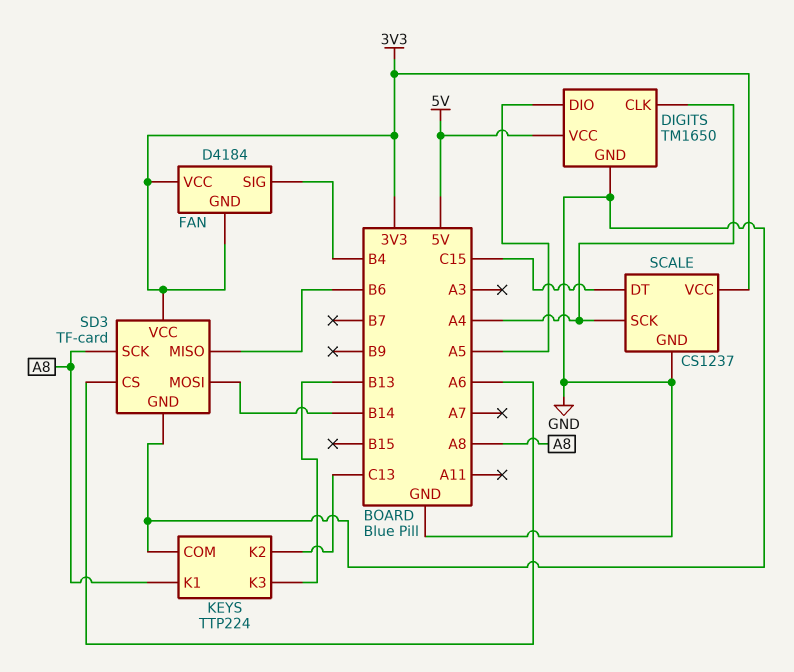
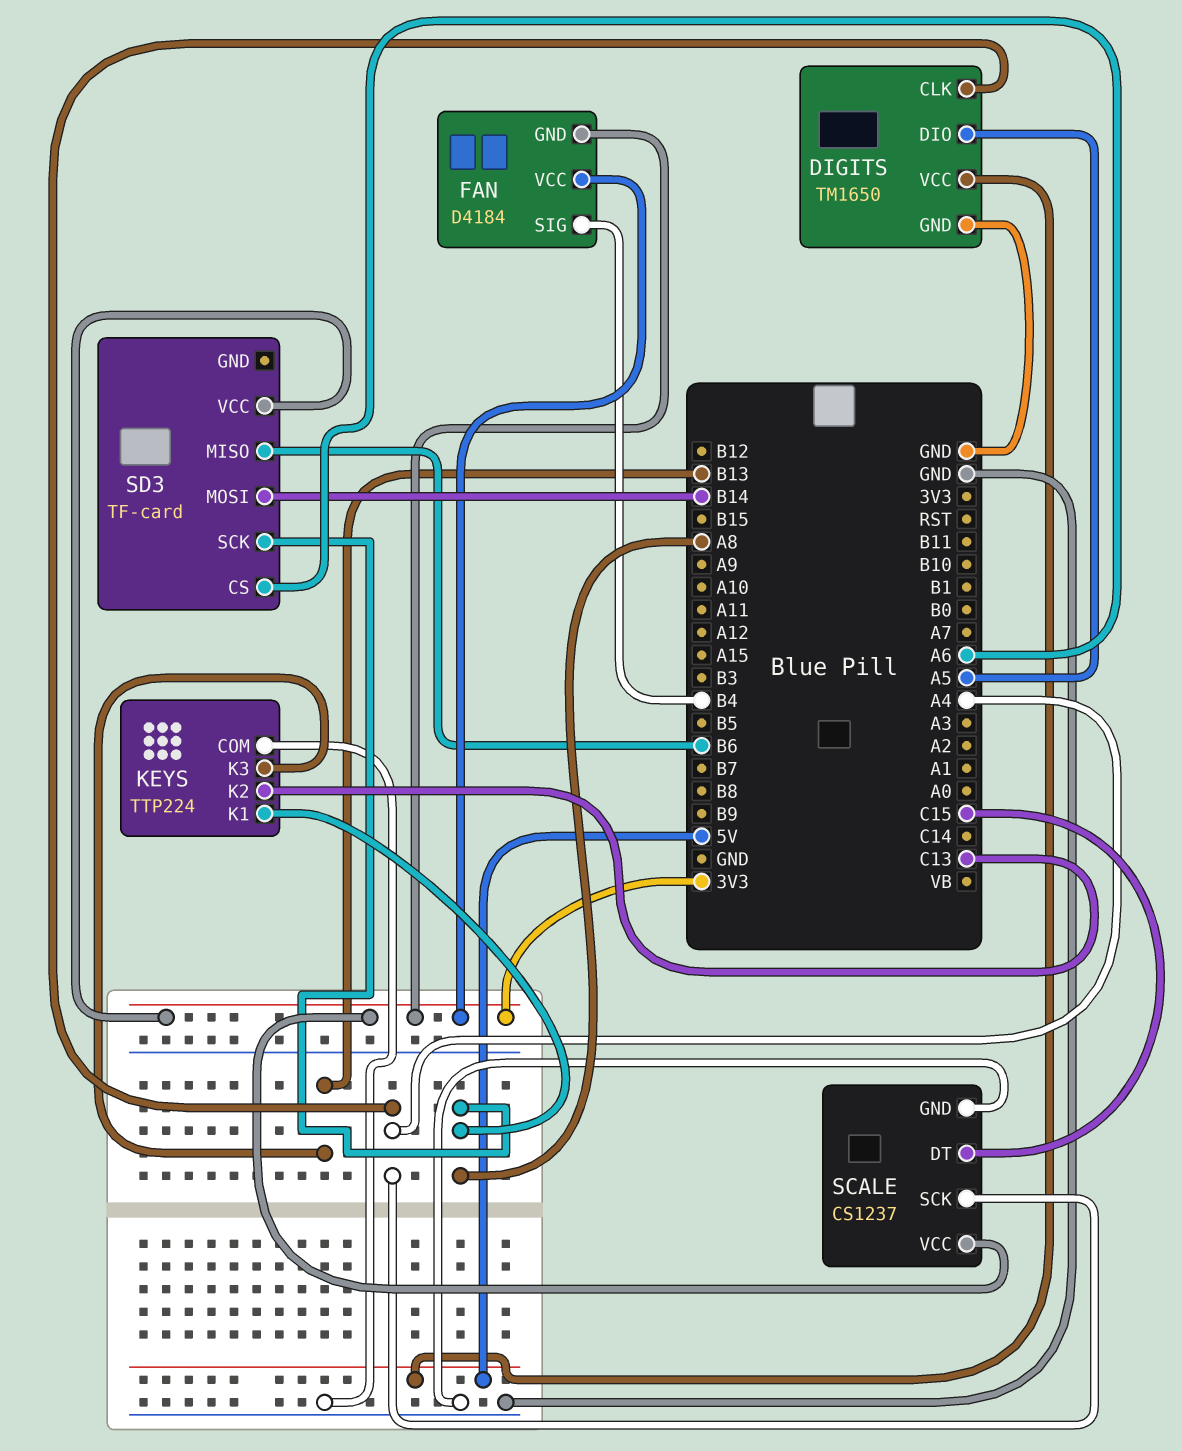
SD3 pin GND: GND -> none

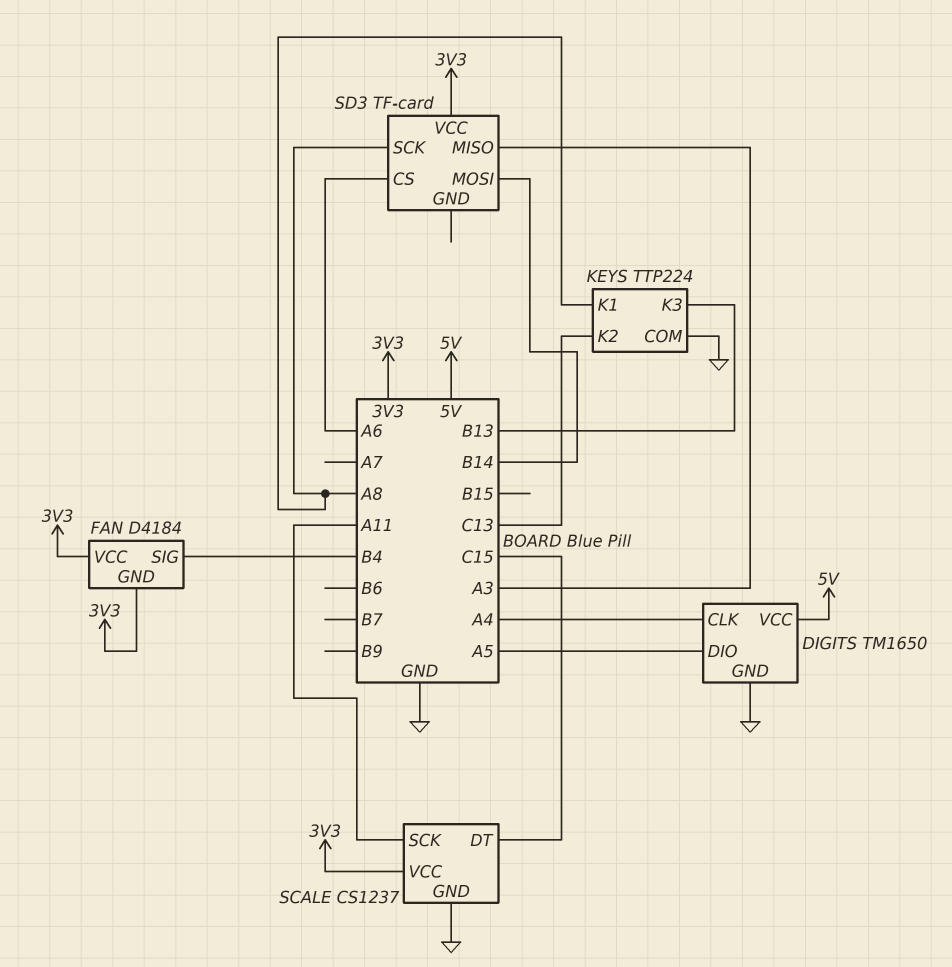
SCALE pin SCK: A4 -> A11
SD3 pin MISO: B6 -> A3

